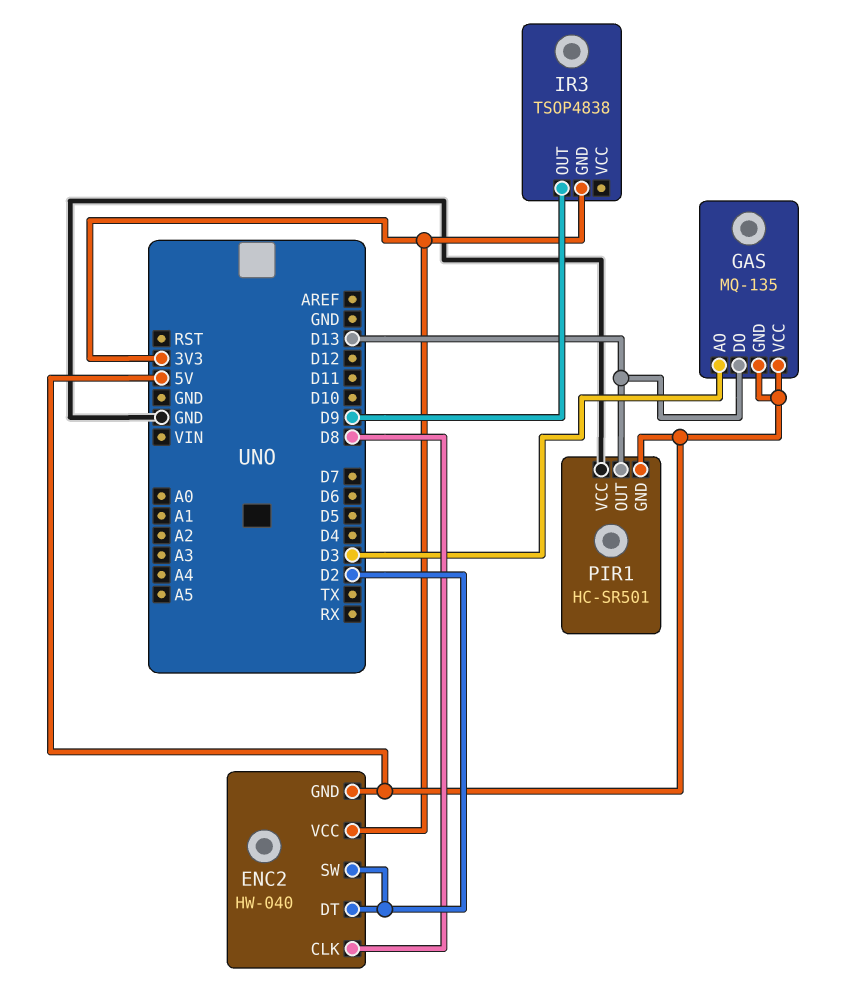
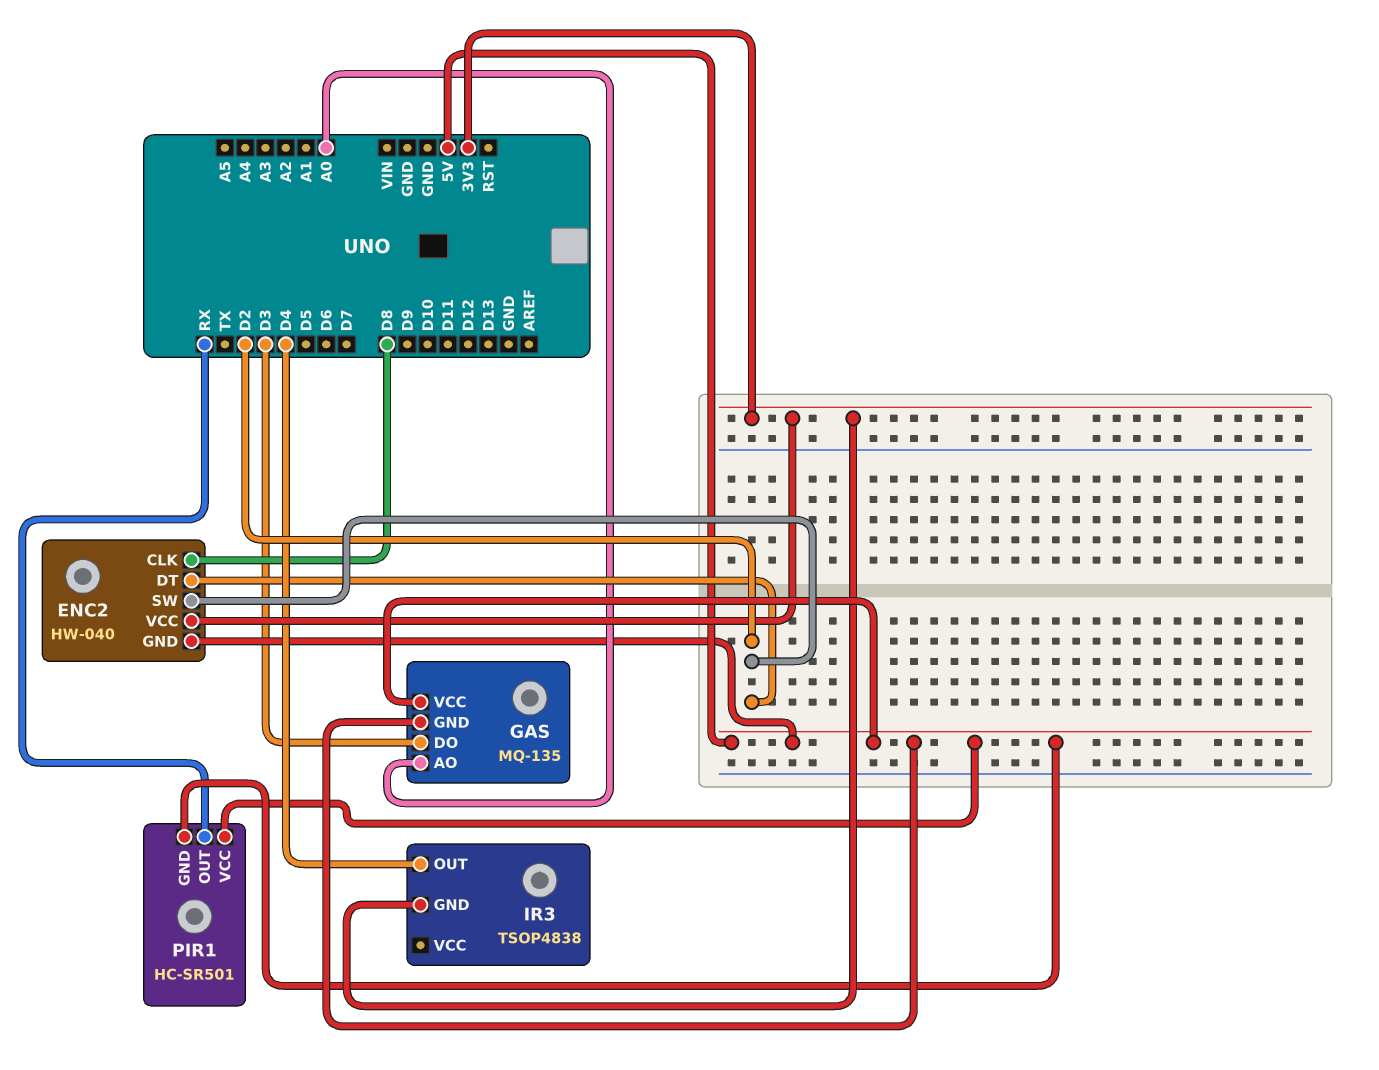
GAS pin AO: D3 -> A0
GAS pin DO: D13 -> D3
IR3 pin OUT: D9 -> D4
PIR1 pin OUT: D13 -> RX
PIR1 pin VCC: GND -> 5V

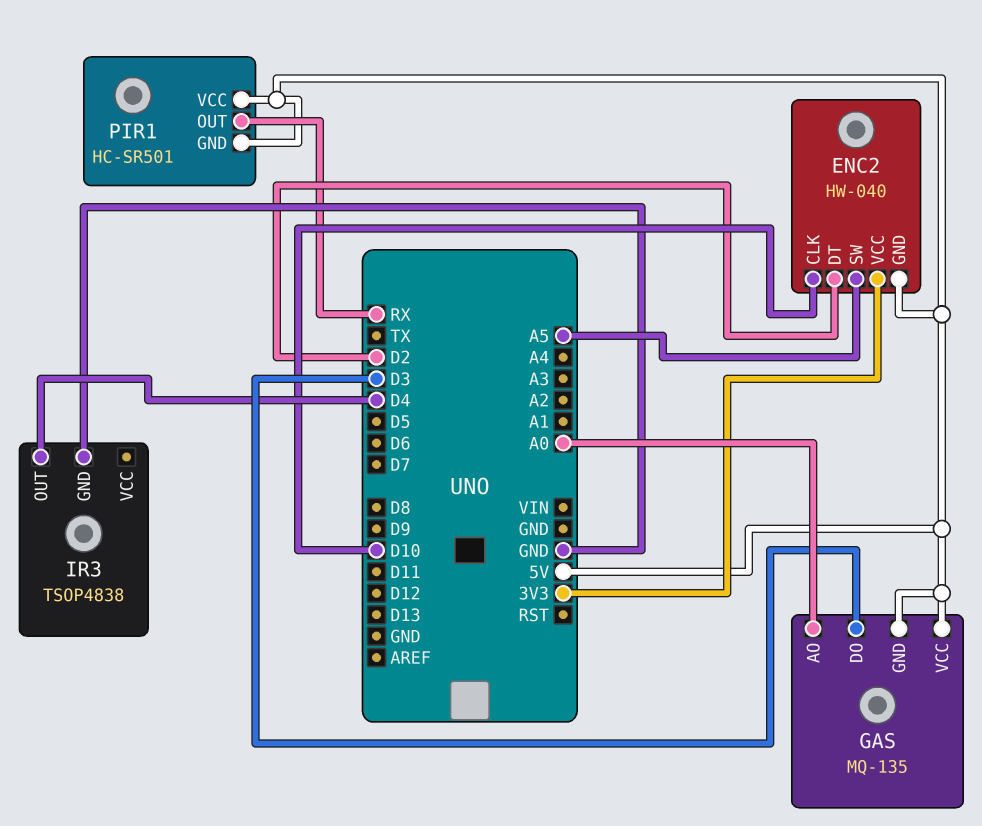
ENC2 pin CLK: D8 -> D10
ENC2 pin SW: D2 -> A5
IR3 pin GND: 3V3 -> GND

